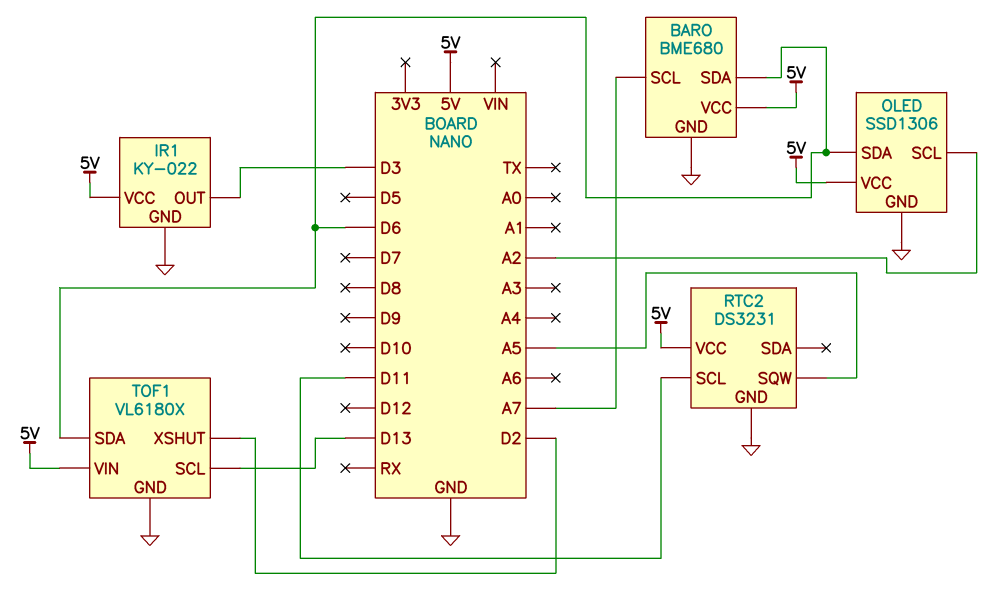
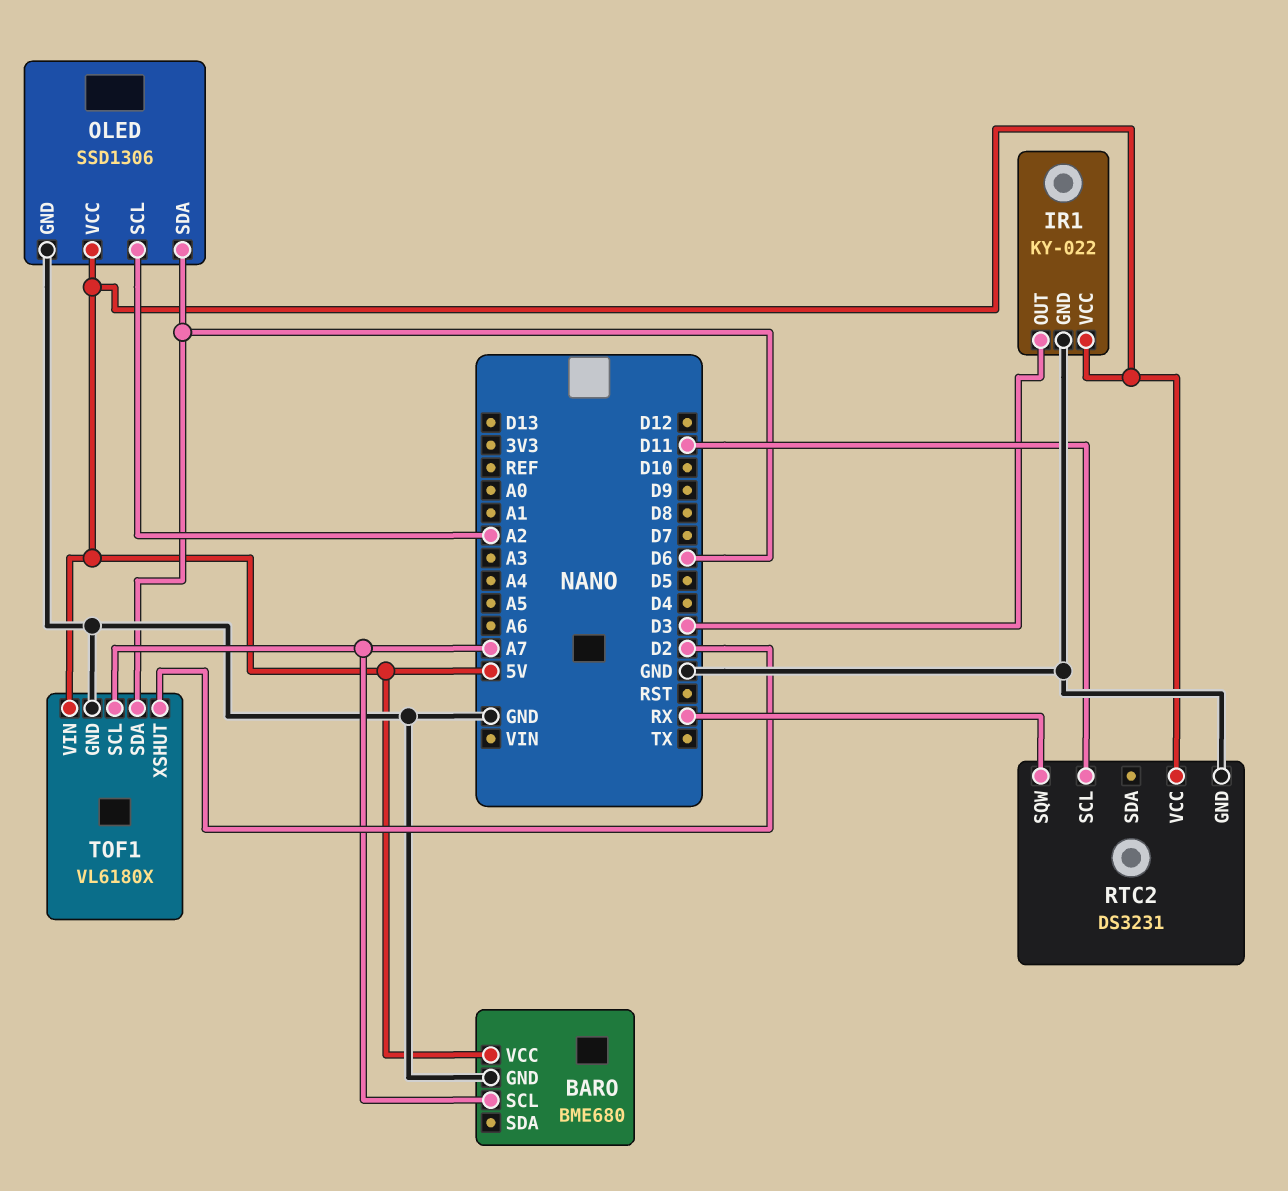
BARO pin SDA: D6 -> none
RTC2 pin SQW: A5 -> RX
TOF1 pin SCL: D13 -> A7

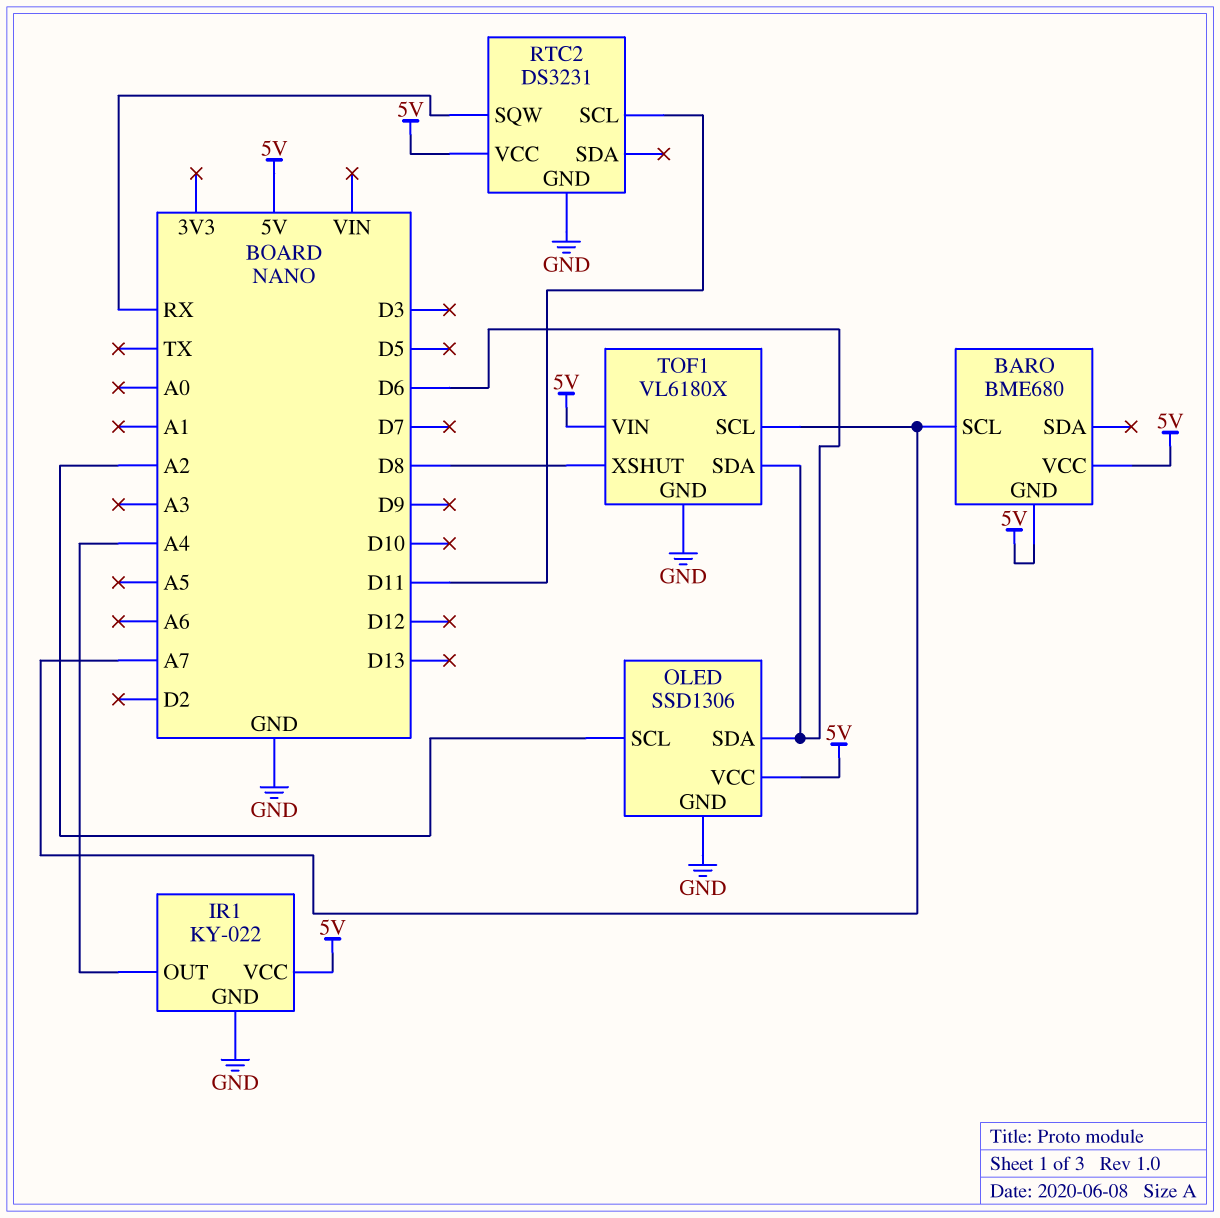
BARO pin GND: GND -> 5V
IR1 pin OUT: D3 -> A4
TOF1 pin XSHUT: D2 -> D8

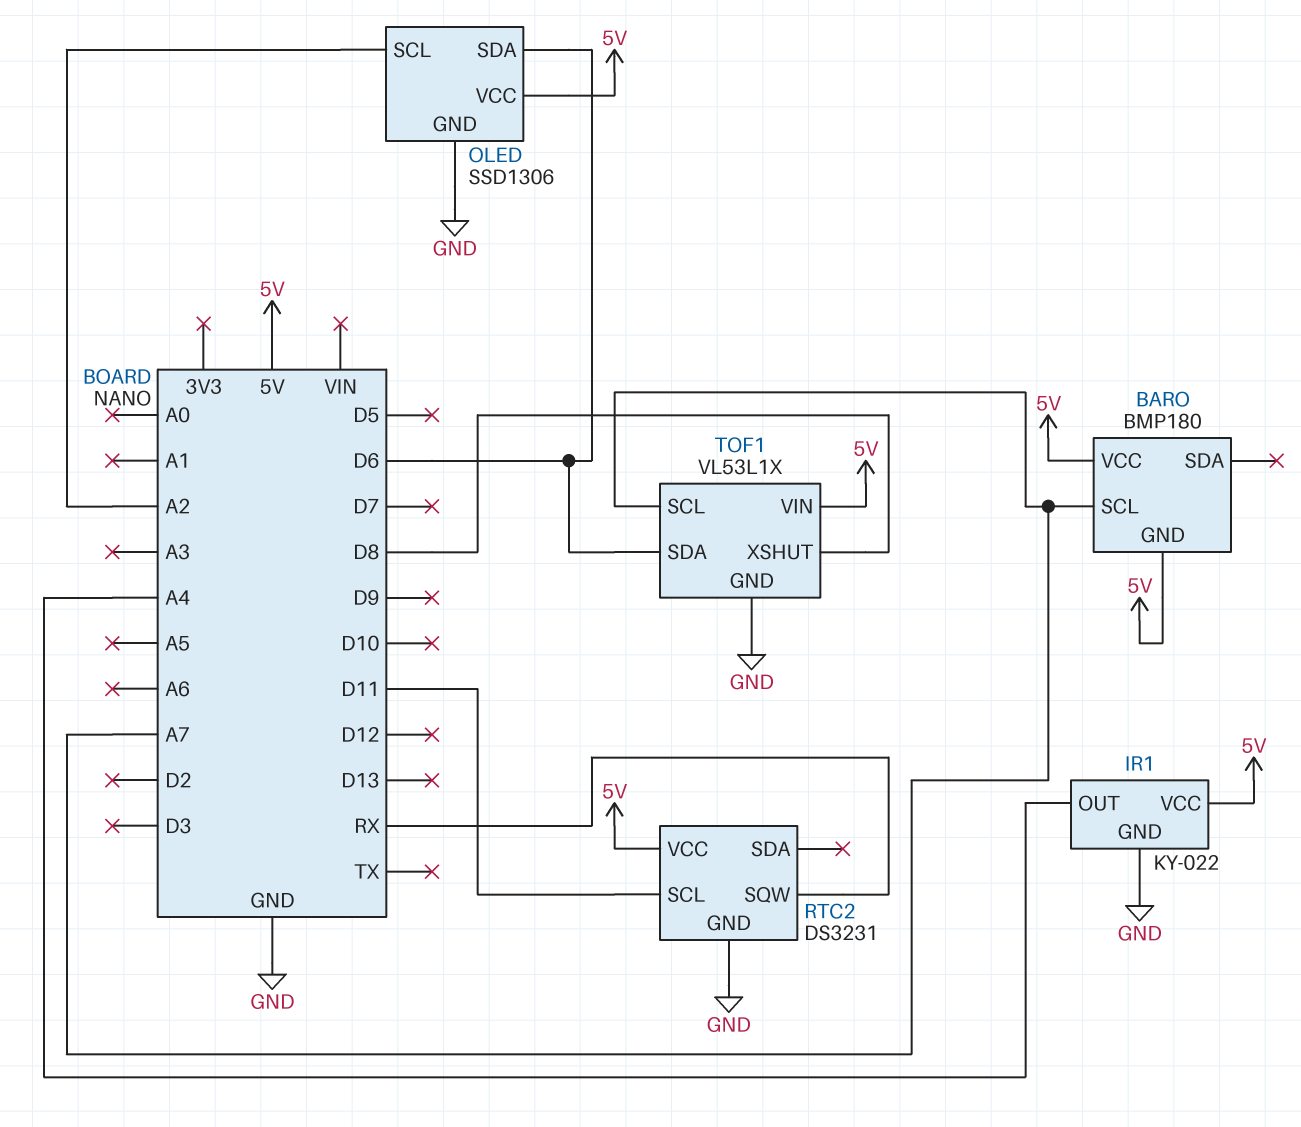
BARO: BME680 -> BMP180
TOF1: VL6180X -> VL53L1X

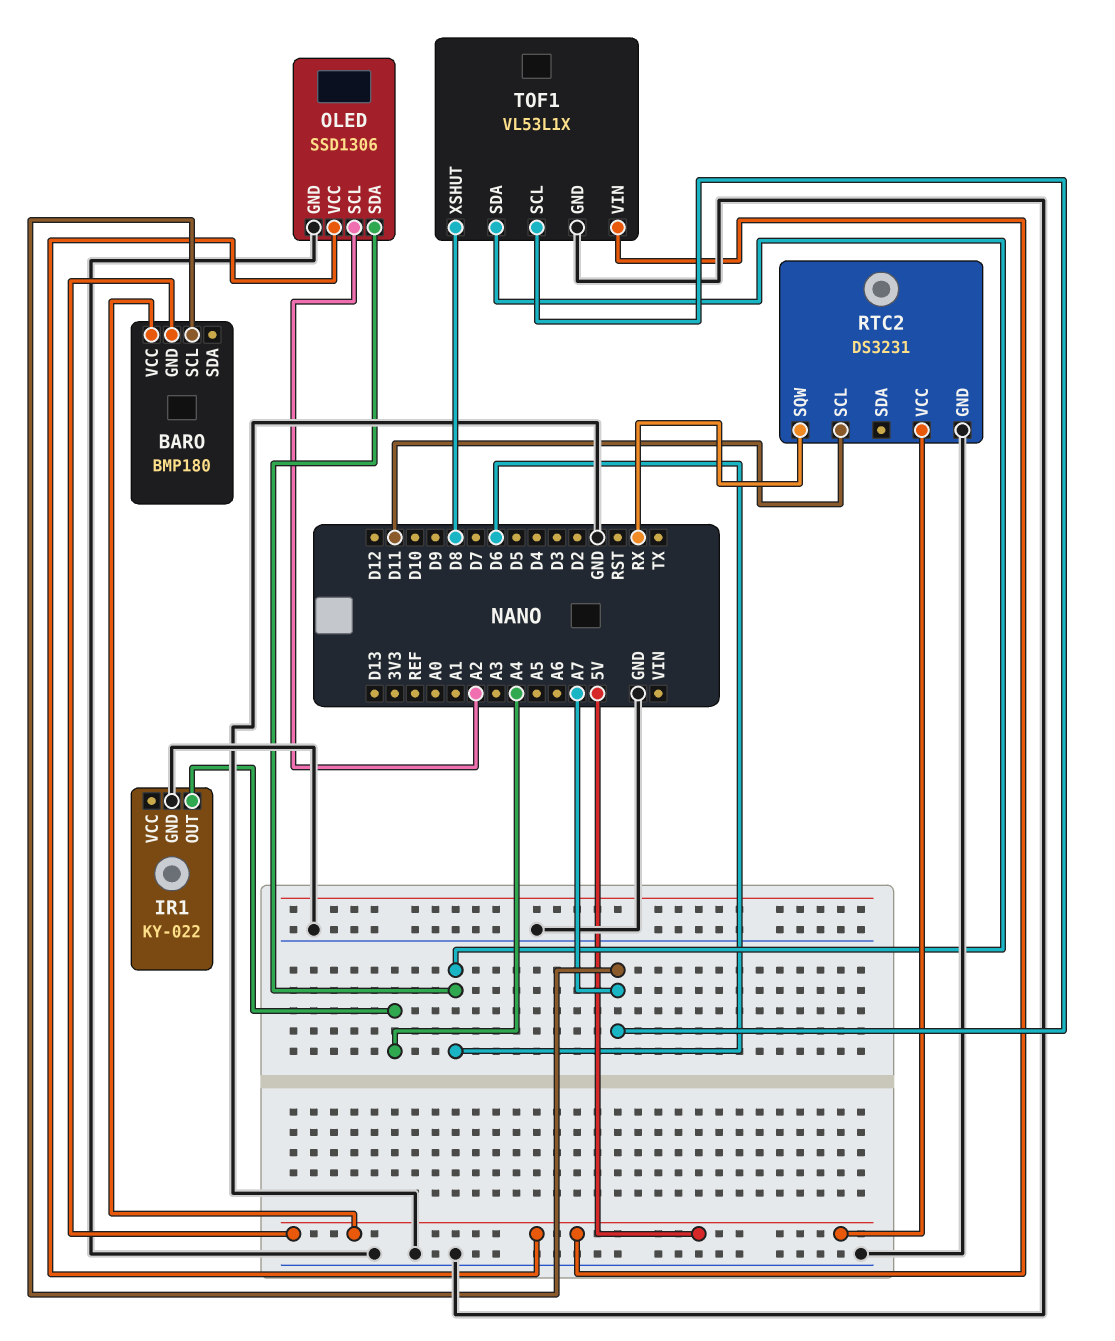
IR1 pin VCC: 5V -> none

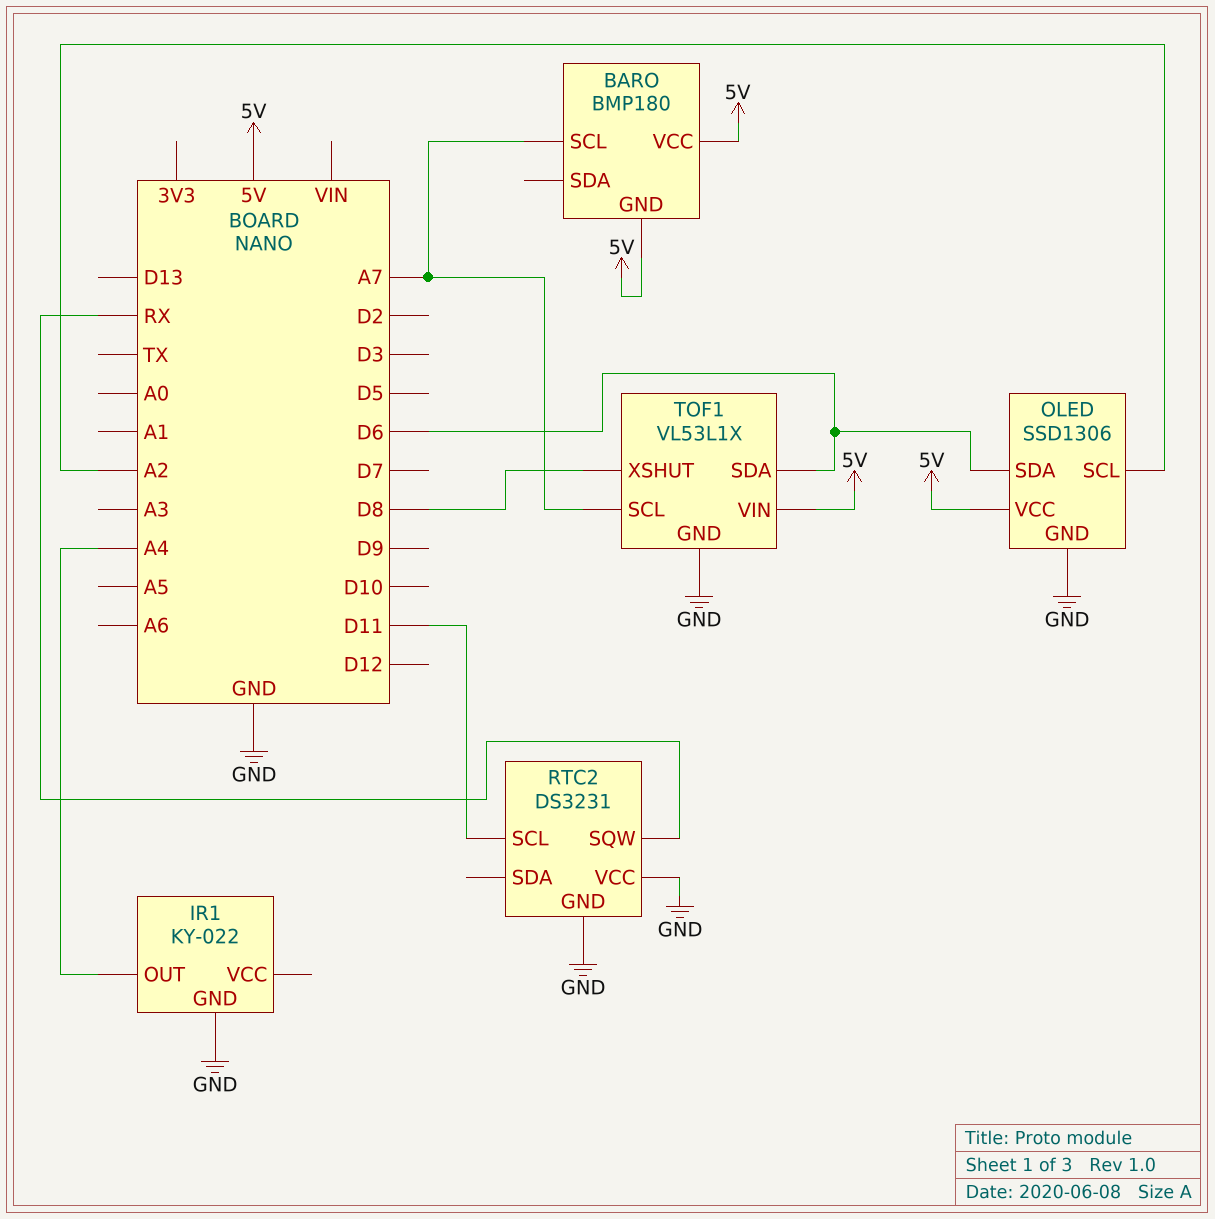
RTC2 pin VCC: 5V -> GND

